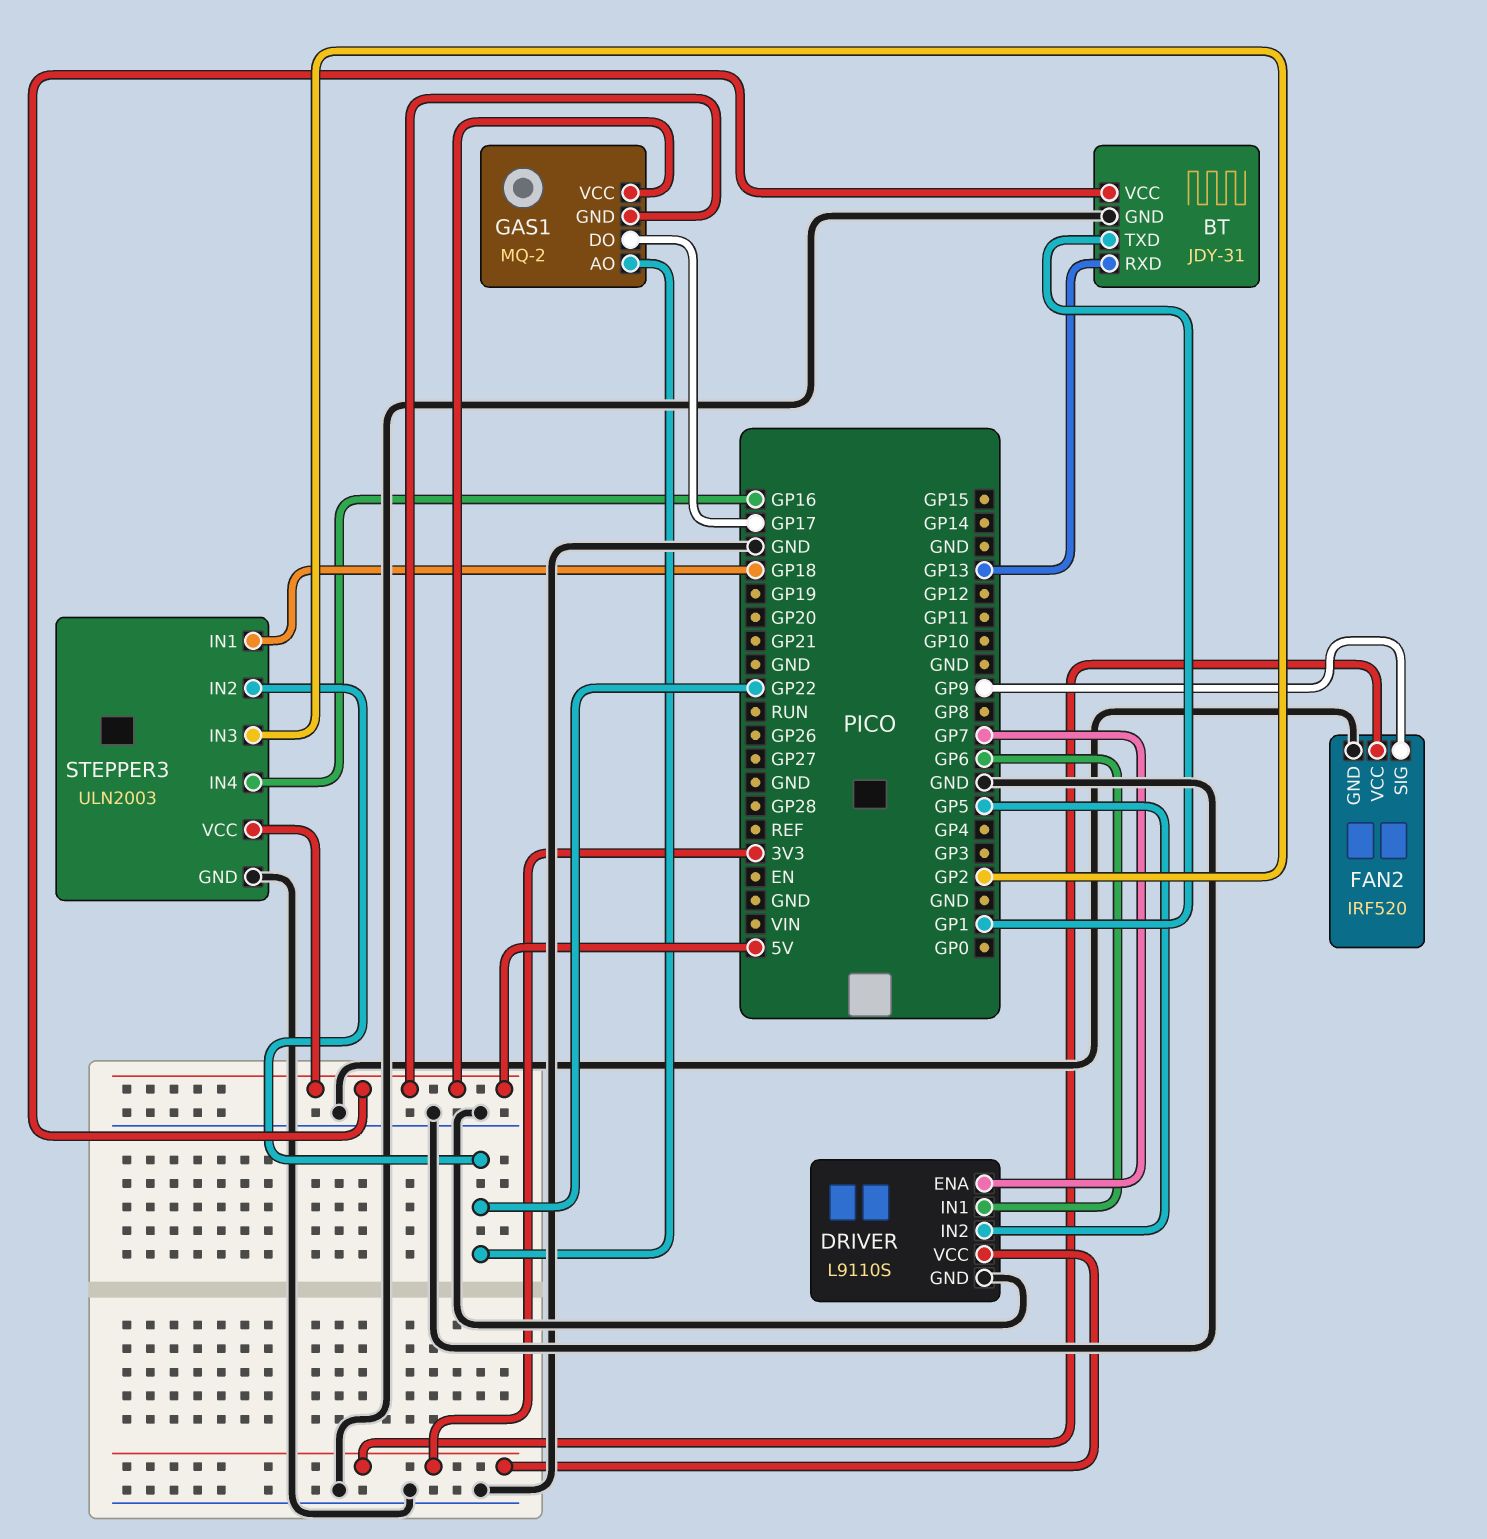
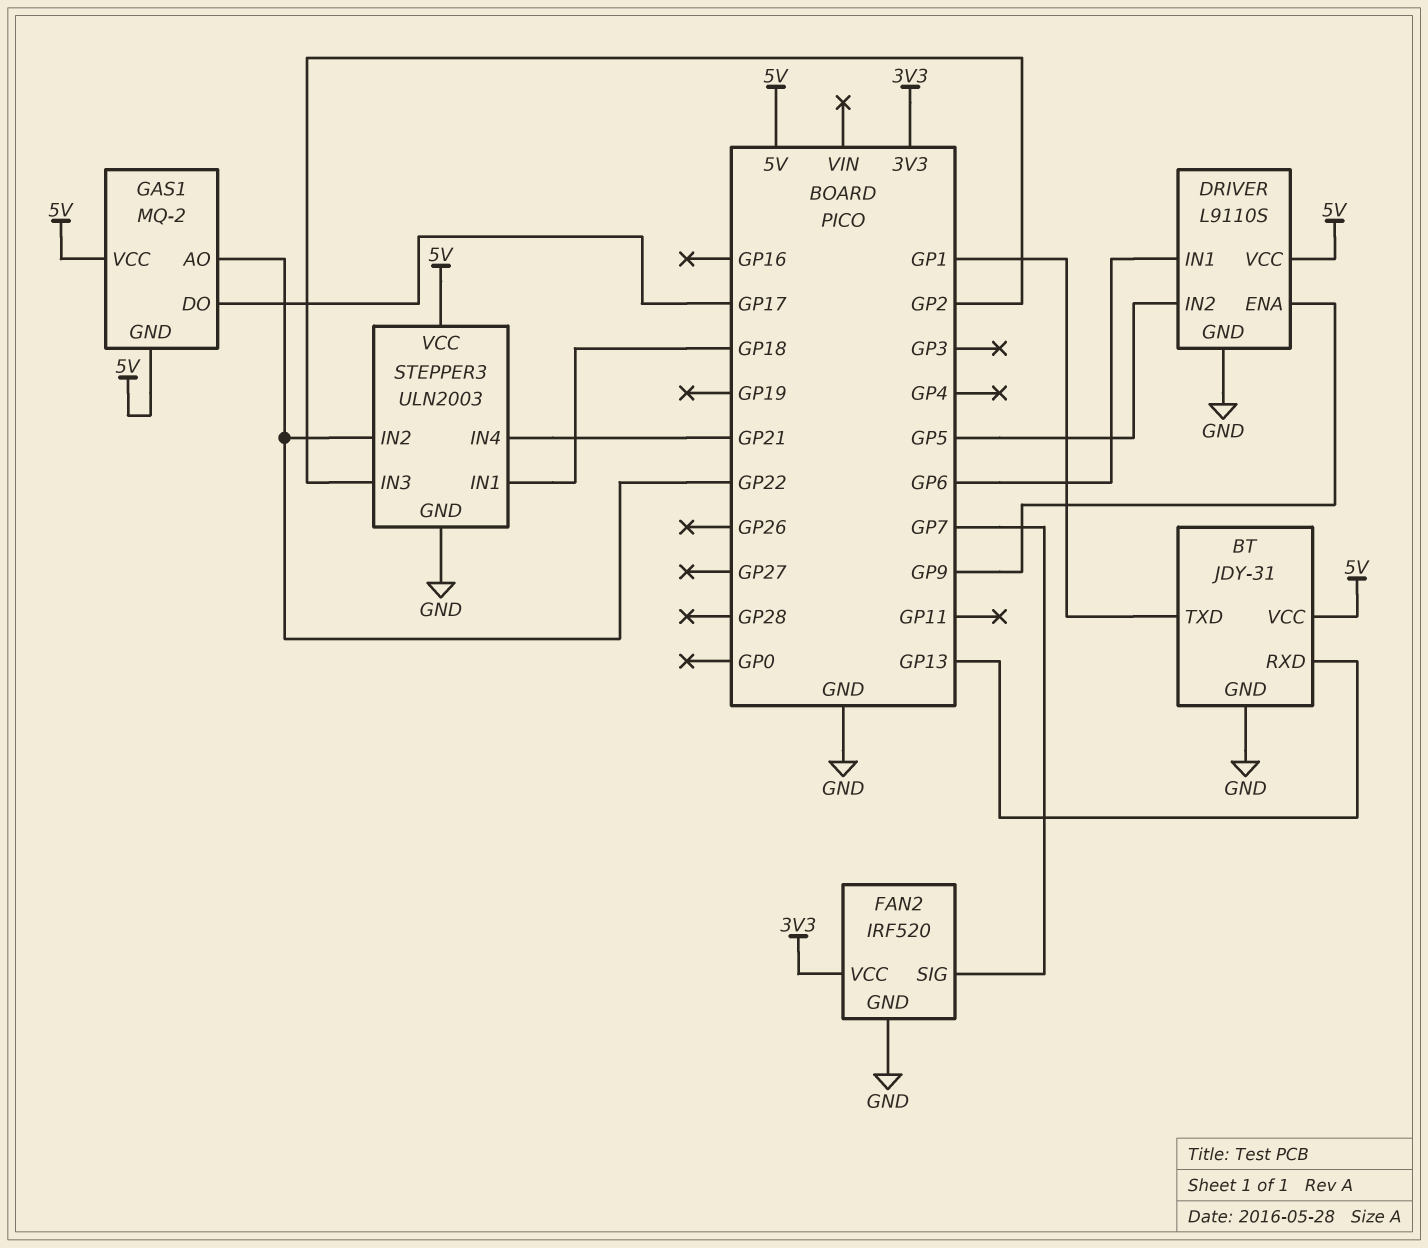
DRIVER pin ENA: GP7 -> GP9
DRIVER pin VCC: 3V3 -> 5V
FAN2 pin SIG: GP9 -> GP7
STEPPER3 pin IN4: GP16 -> GP21

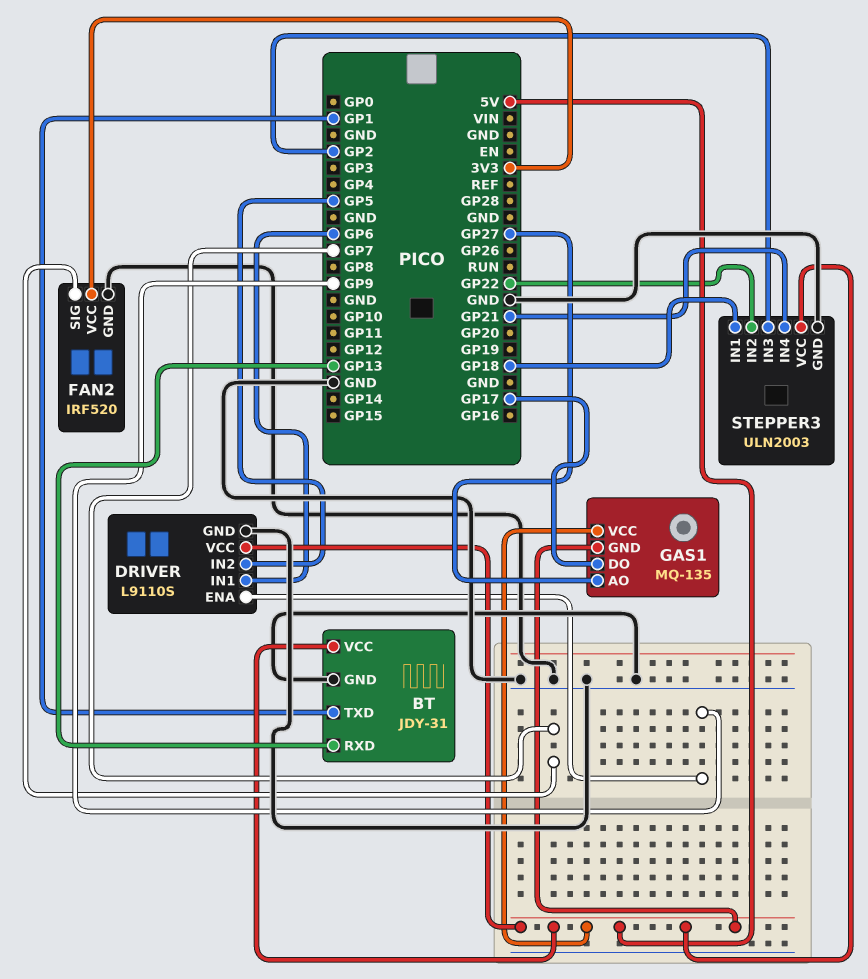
GAS1: MQ-2 -> MQ-135
GAS1 pin AO: GP22 -> GP27

